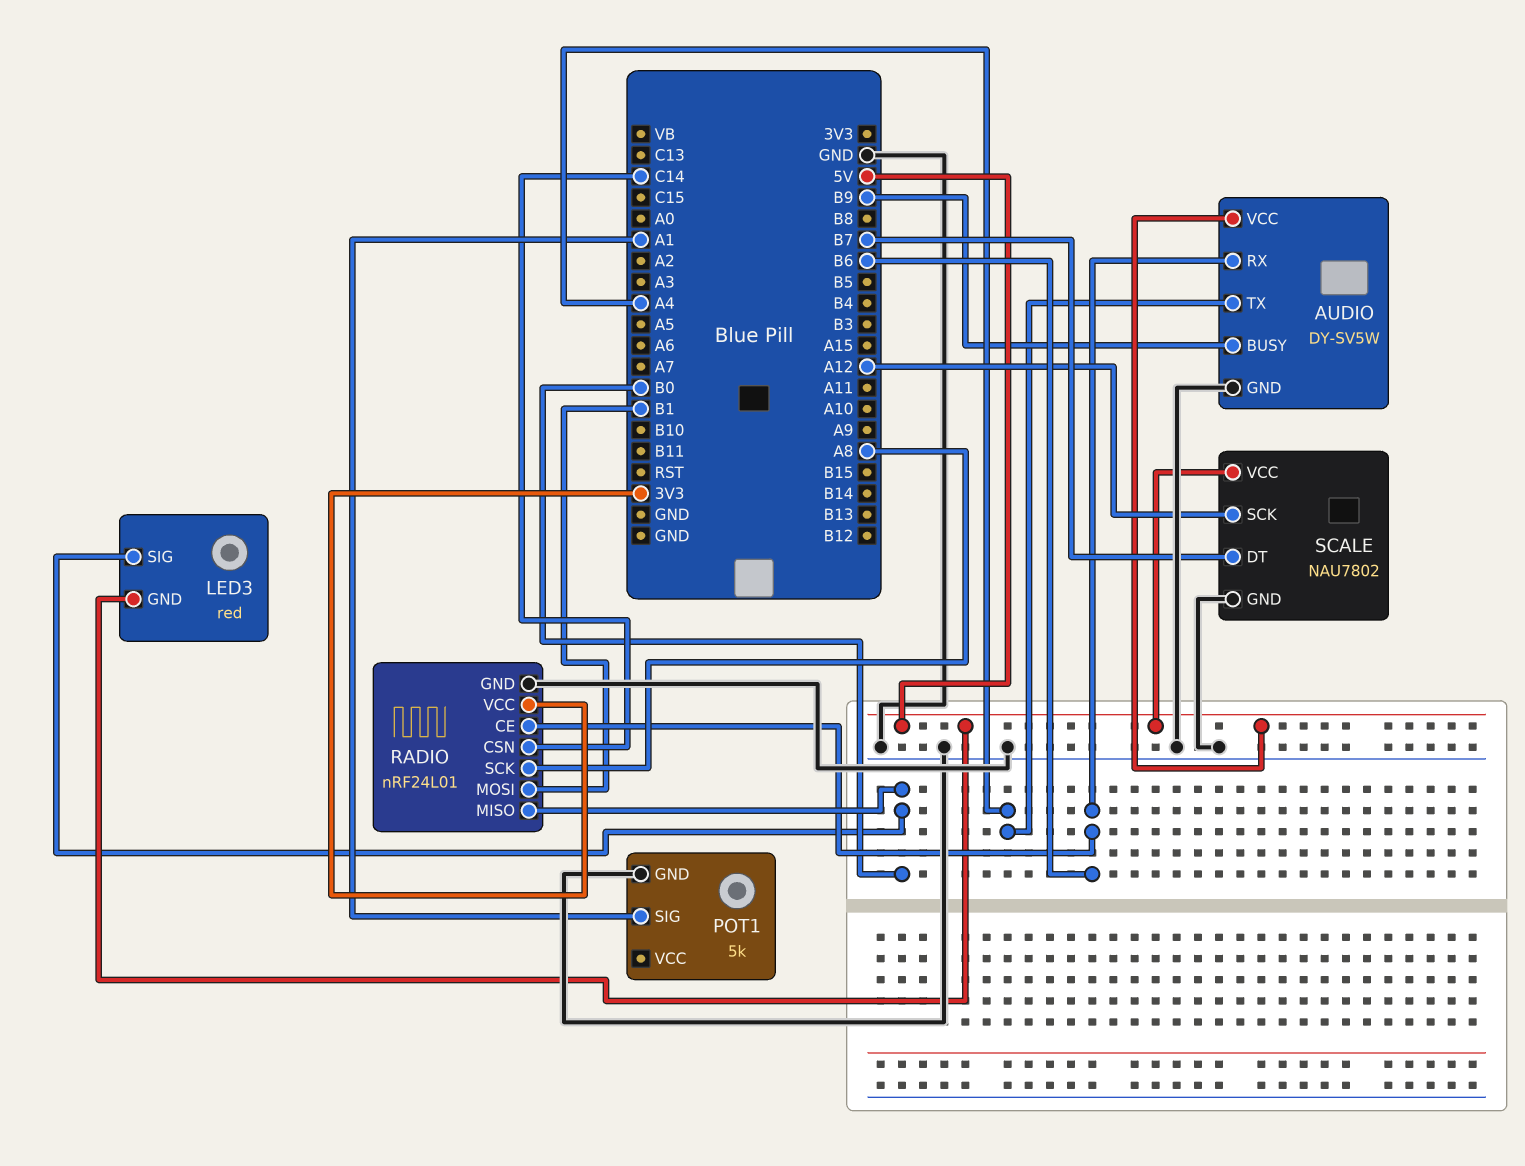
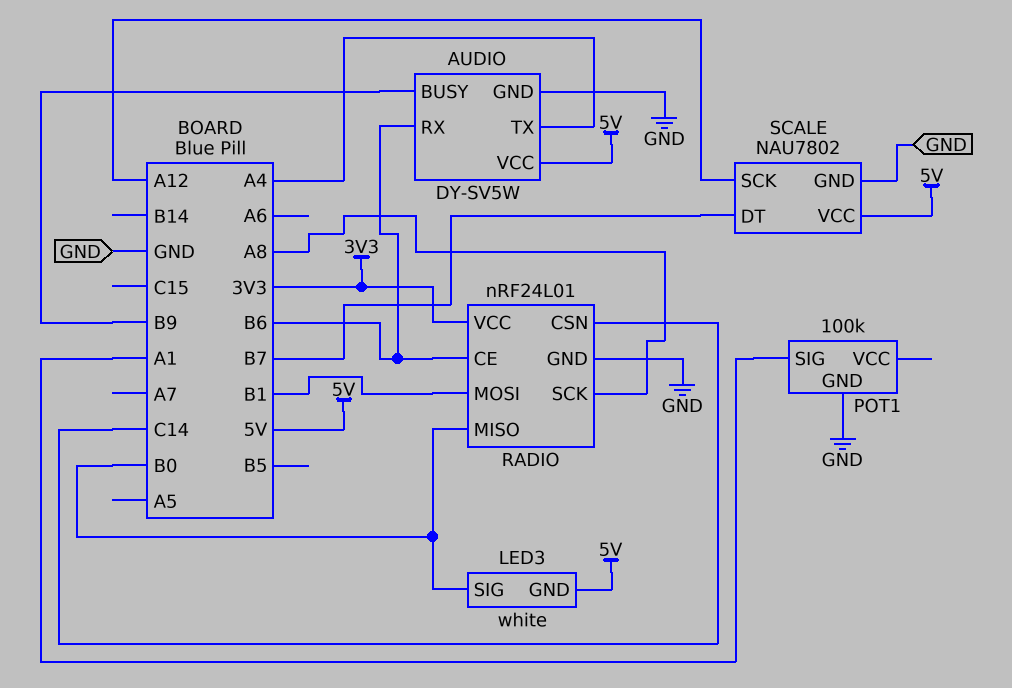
LED3: red -> white
POT1: 5k -> 100k

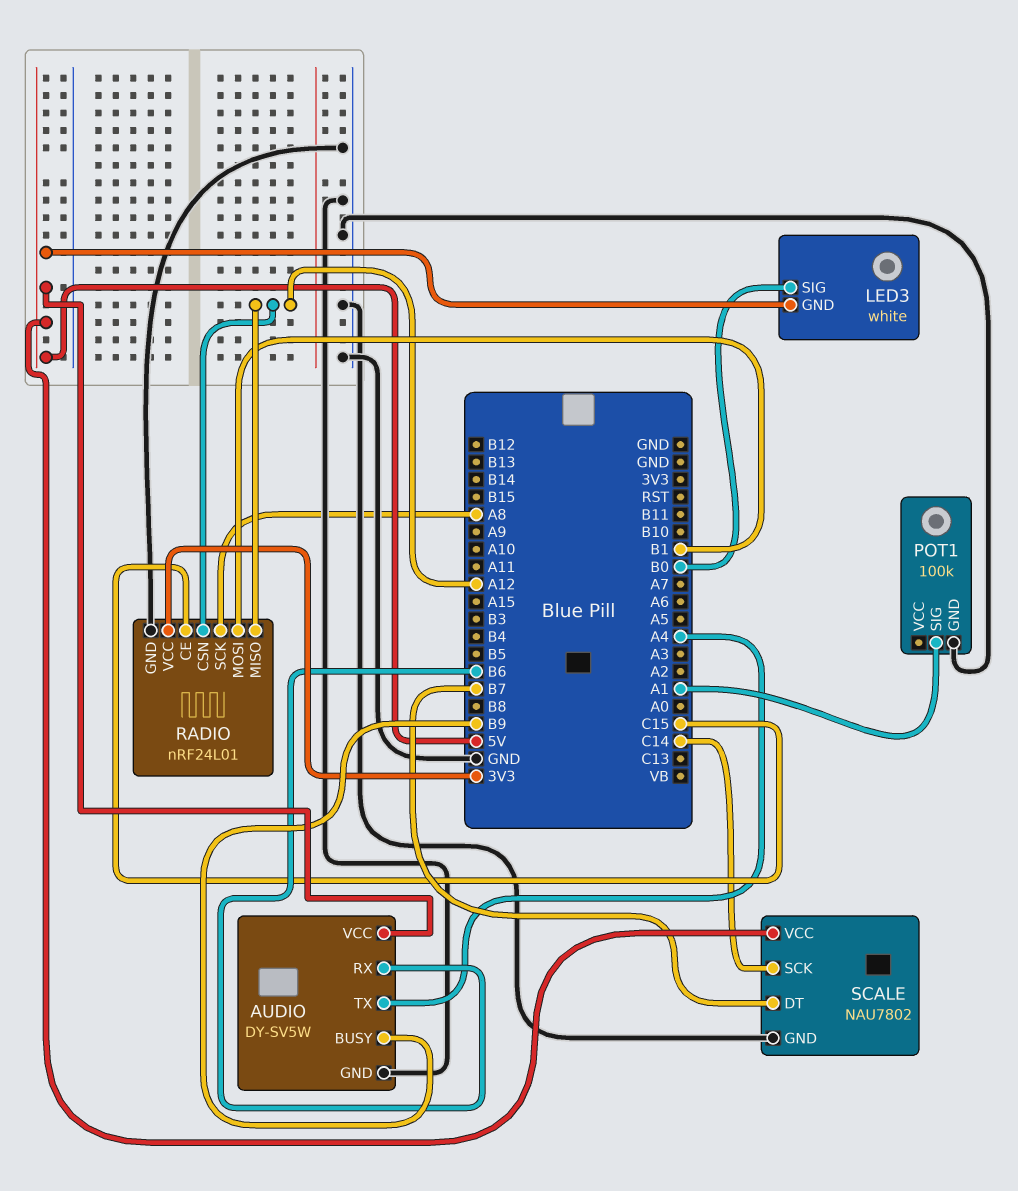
RADIO pin CE: B6 -> C15
RADIO pin CSN: C14 -> A12
RADIO pin MISO: B0 -> A12
SCALE pin SCK: A12 -> C14

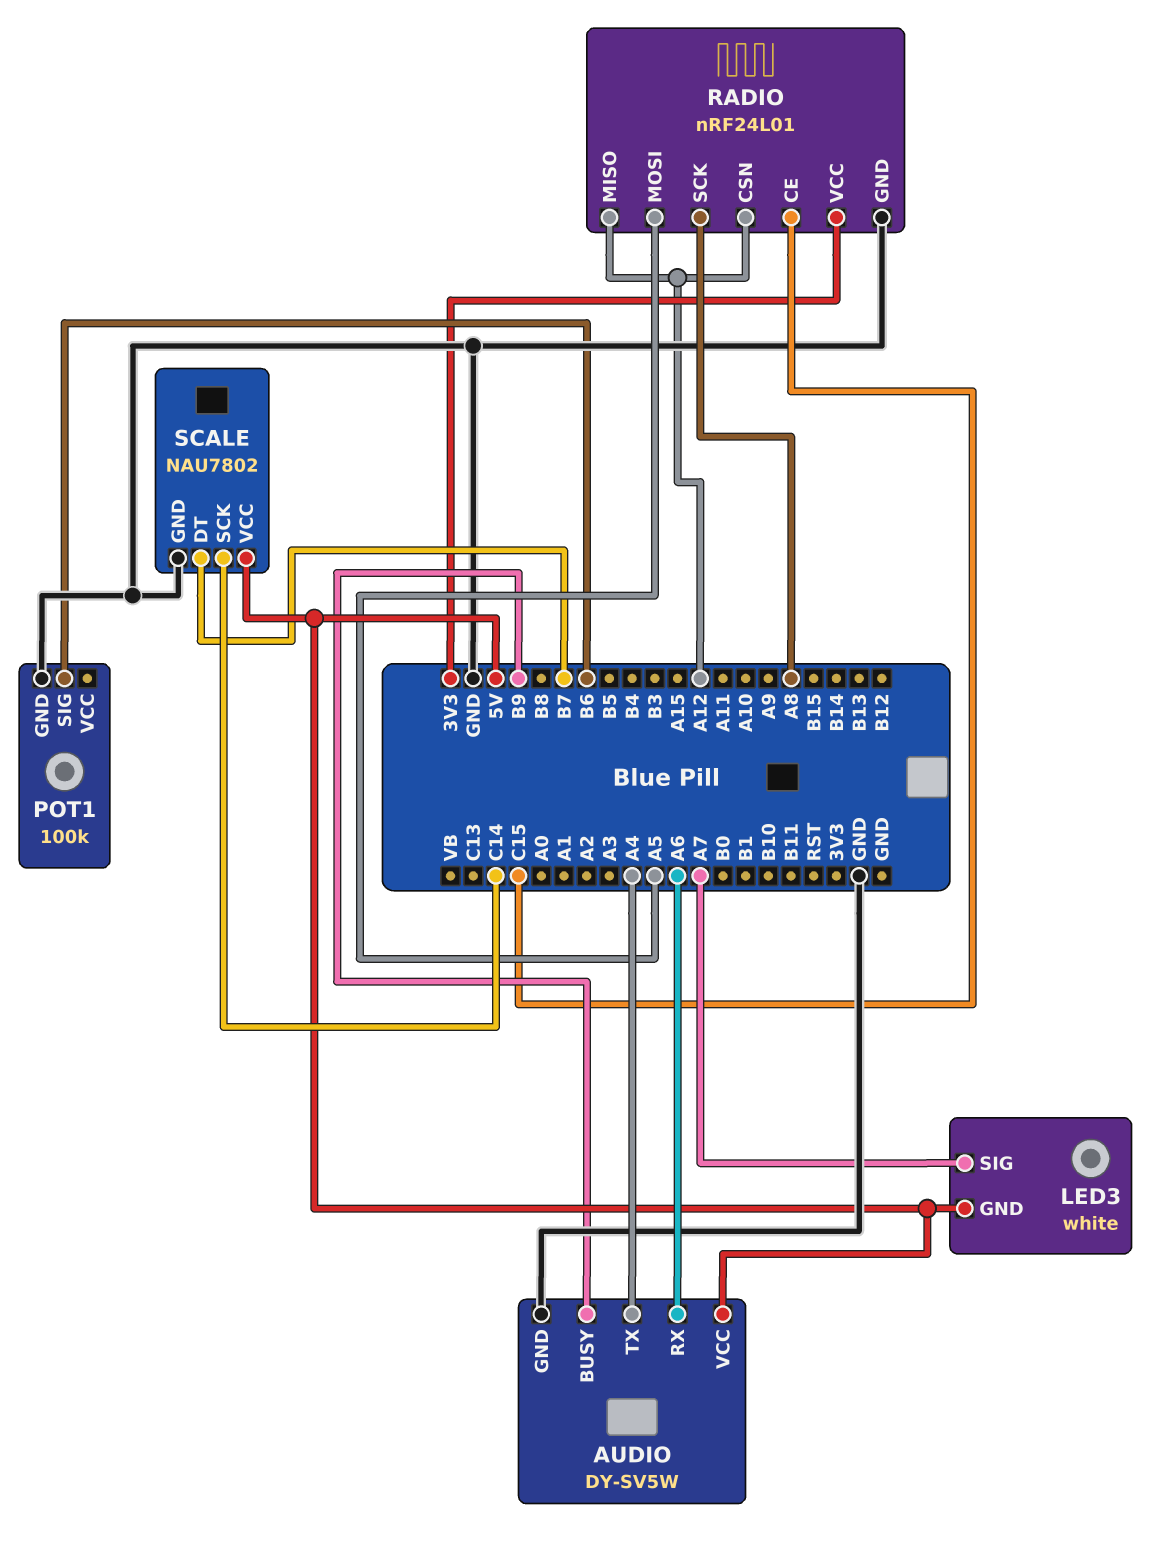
AUDIO pin RX: B6 -> A6
LED3 pin SIG: B0 -> A7
POT1 pin SIG: A1 -> B6
RADIO pin MOSI: B1 -> A5

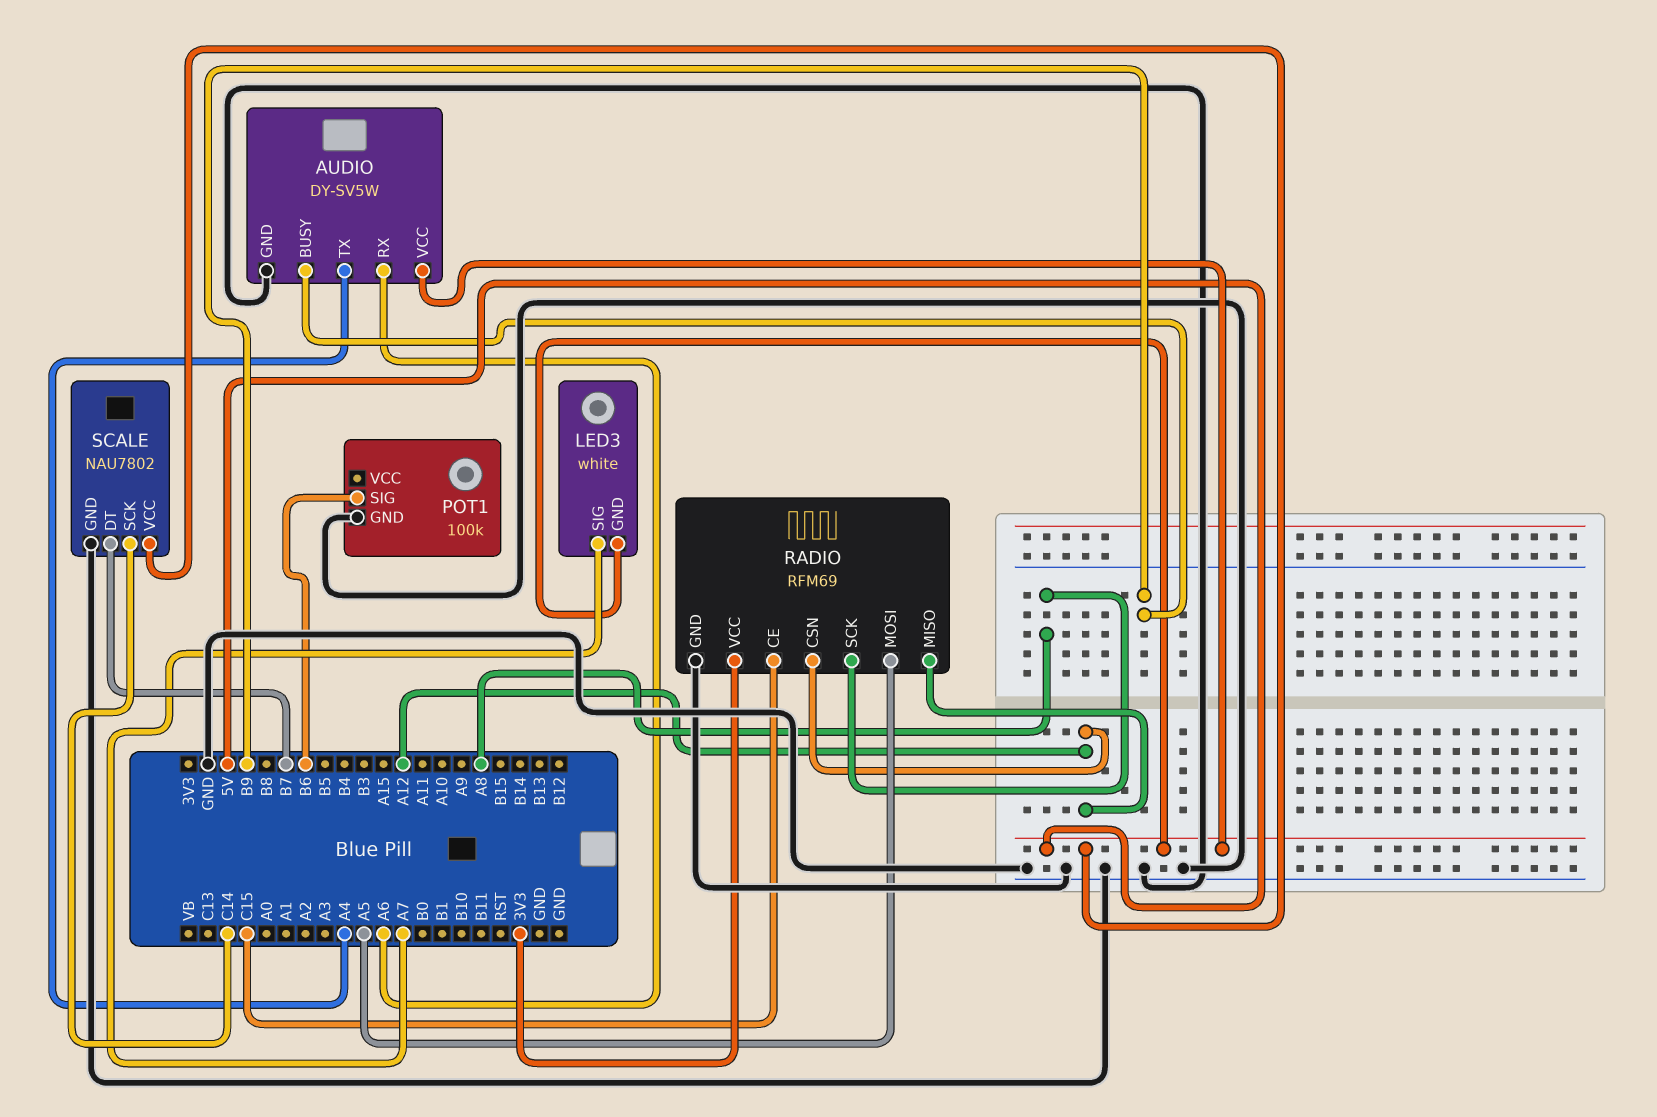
RADIO: nRF24L01 -> RFM69

